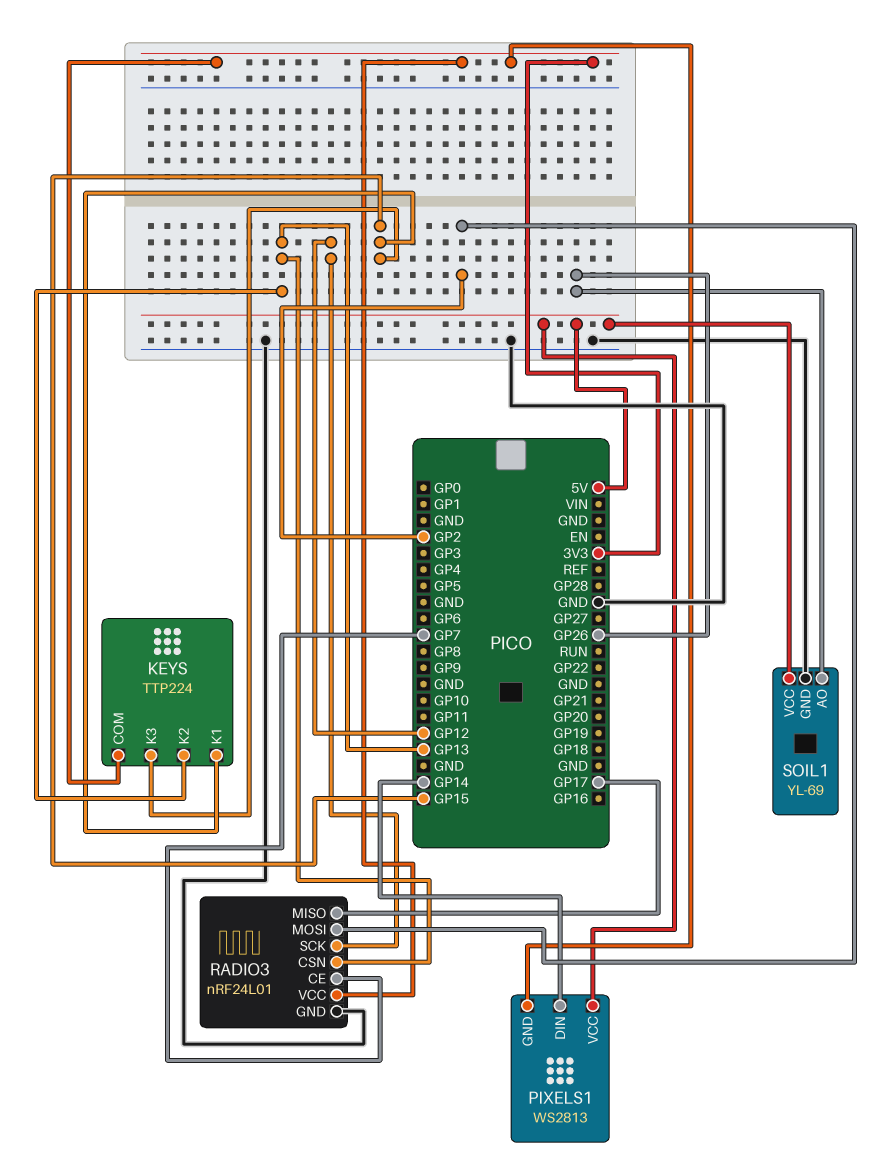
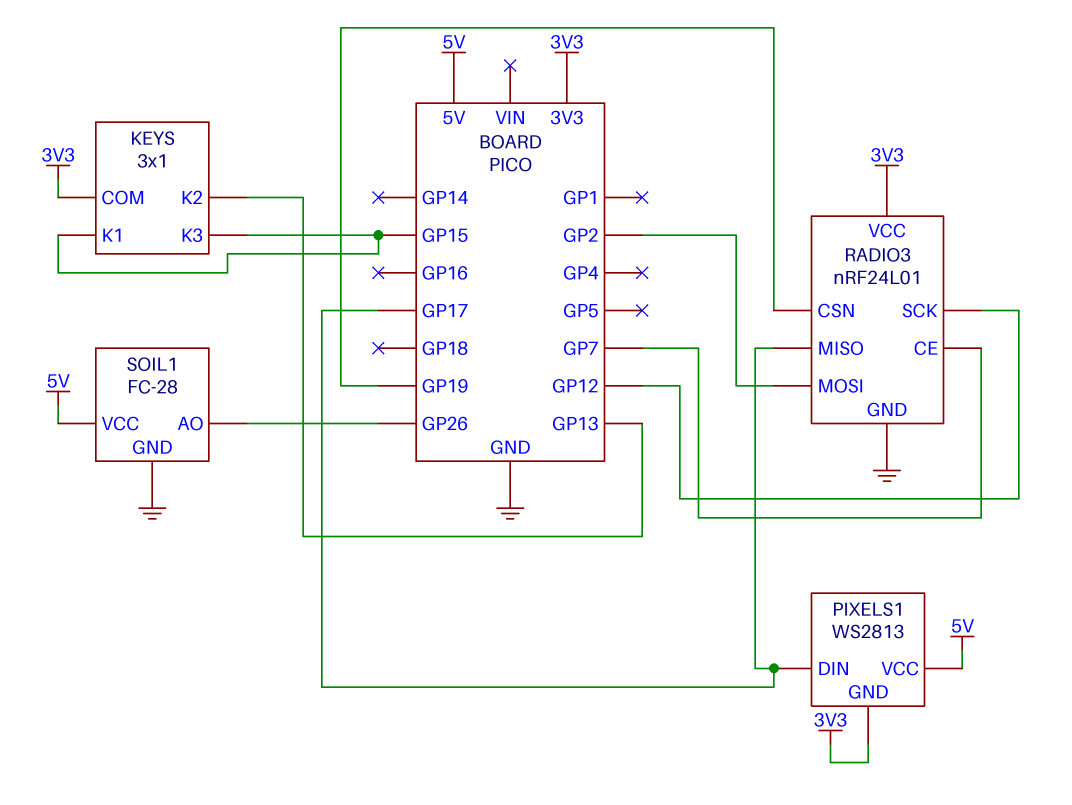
KEYS: TTP224 -> 3x1
PIXELS1 pin DIN: GP14 -> GP17
RADIO3 pin CSN: GP13 -> GP19
SOIL1: YL-69 -> FC-28

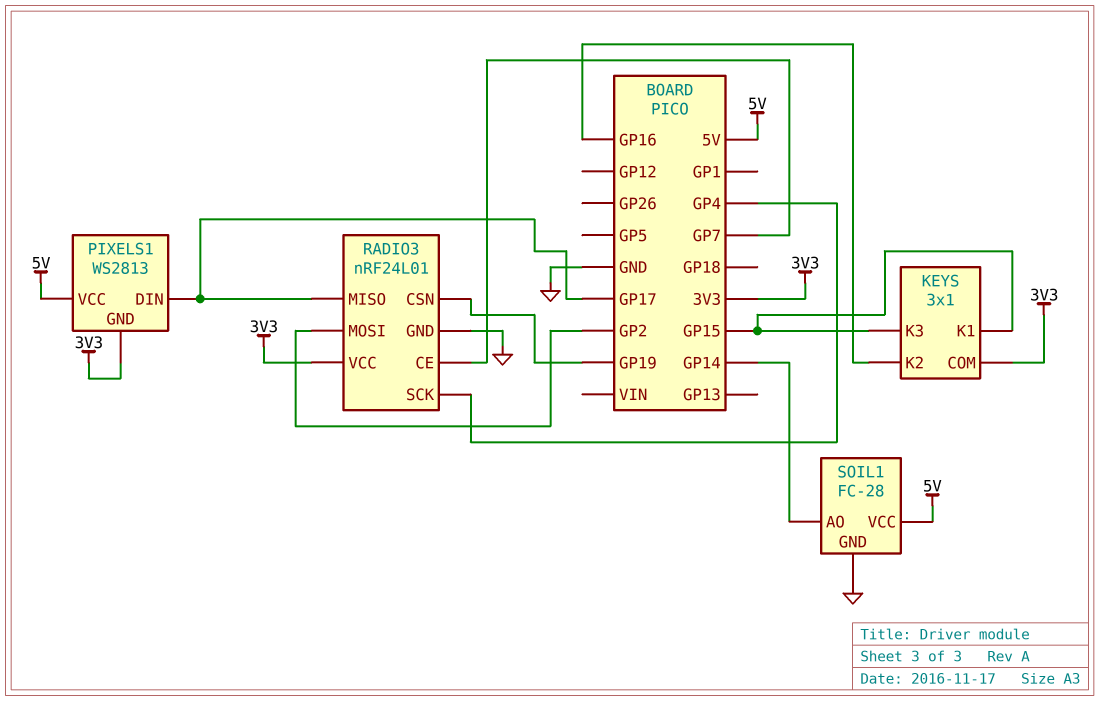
KEYS pin K2: GP13 -> GP16
RADIO3 pin SCK: GP12 -> GP4
SOIL1 pin AO: GP26 -> GP14

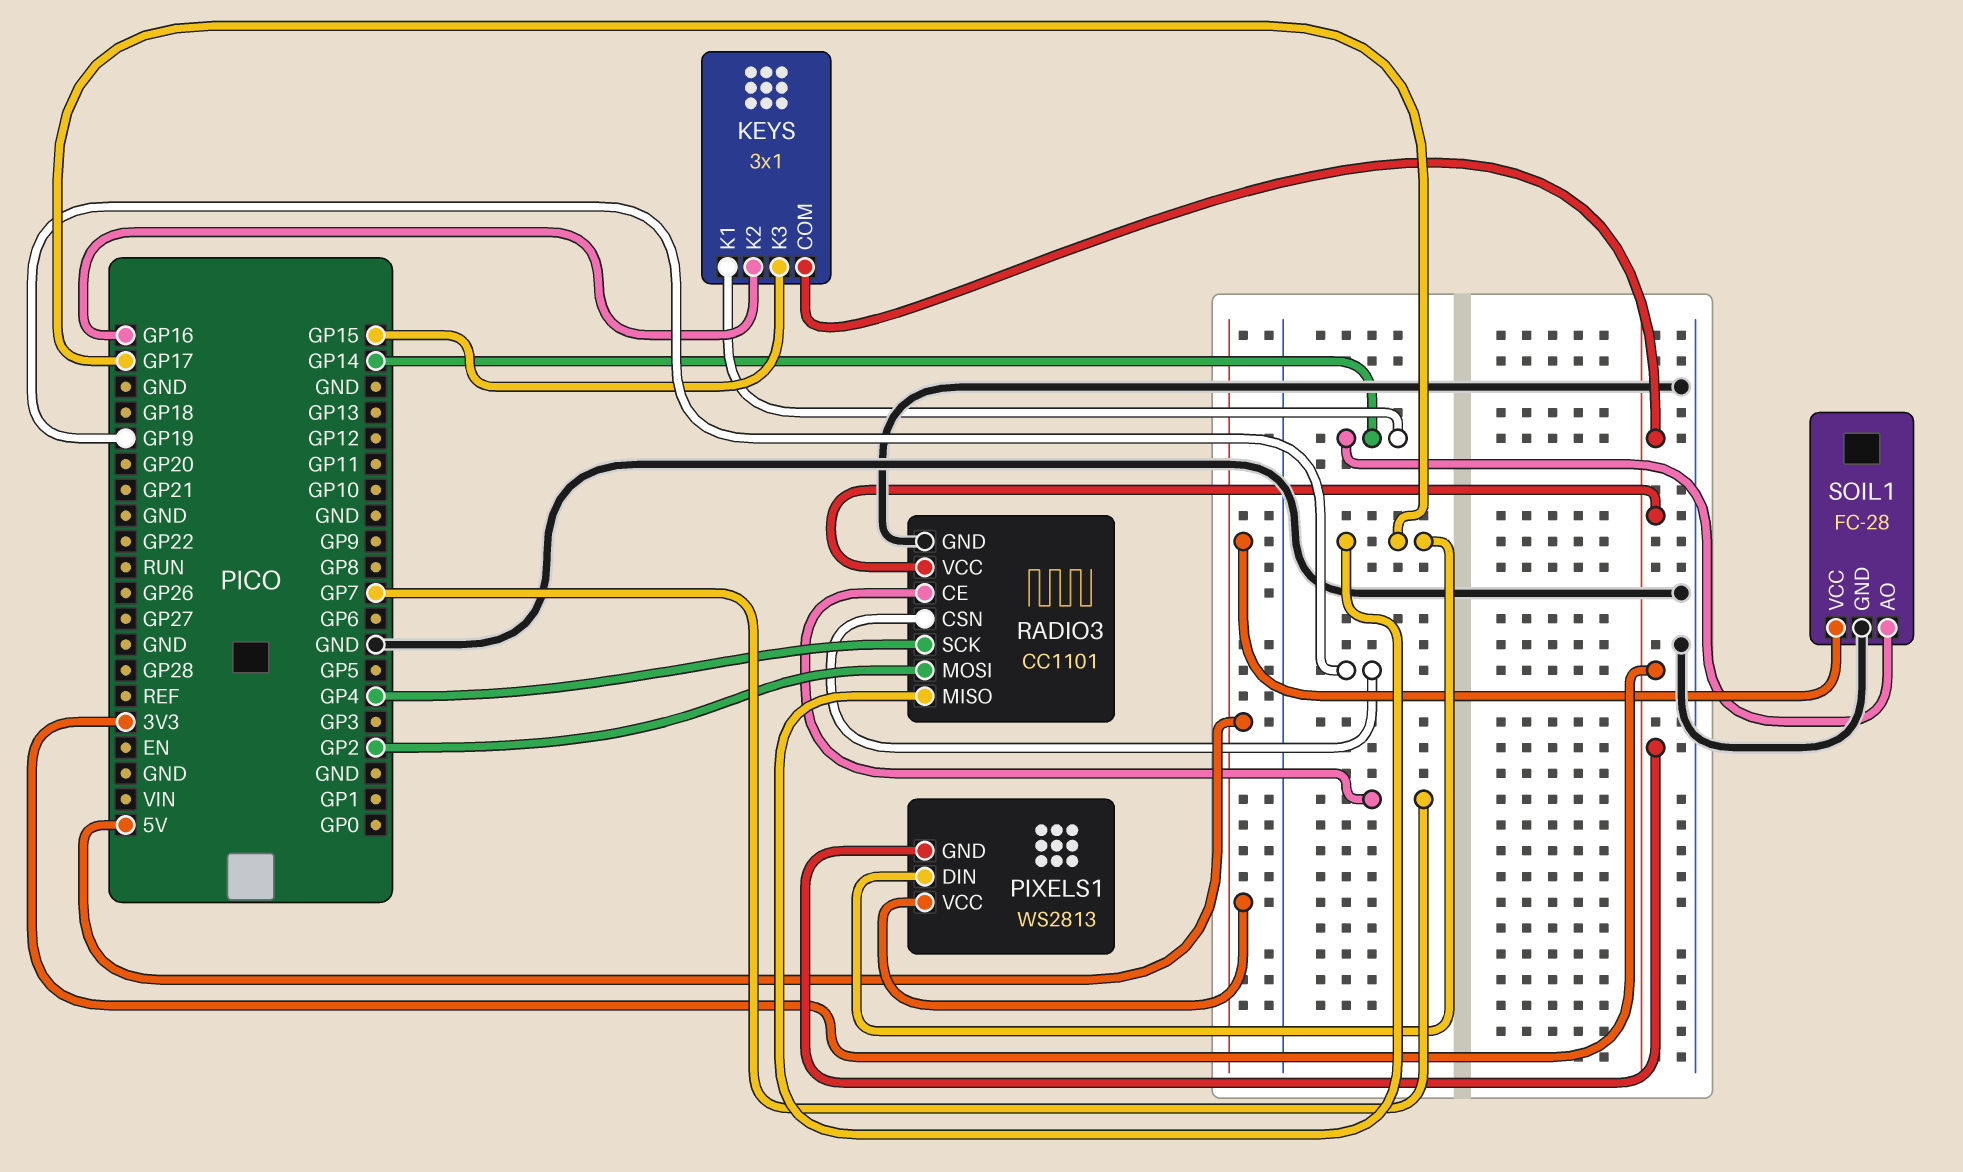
KEYS pin K1: GP15 -> GP14
RADIO3: nRF24L01 -> CC1101

